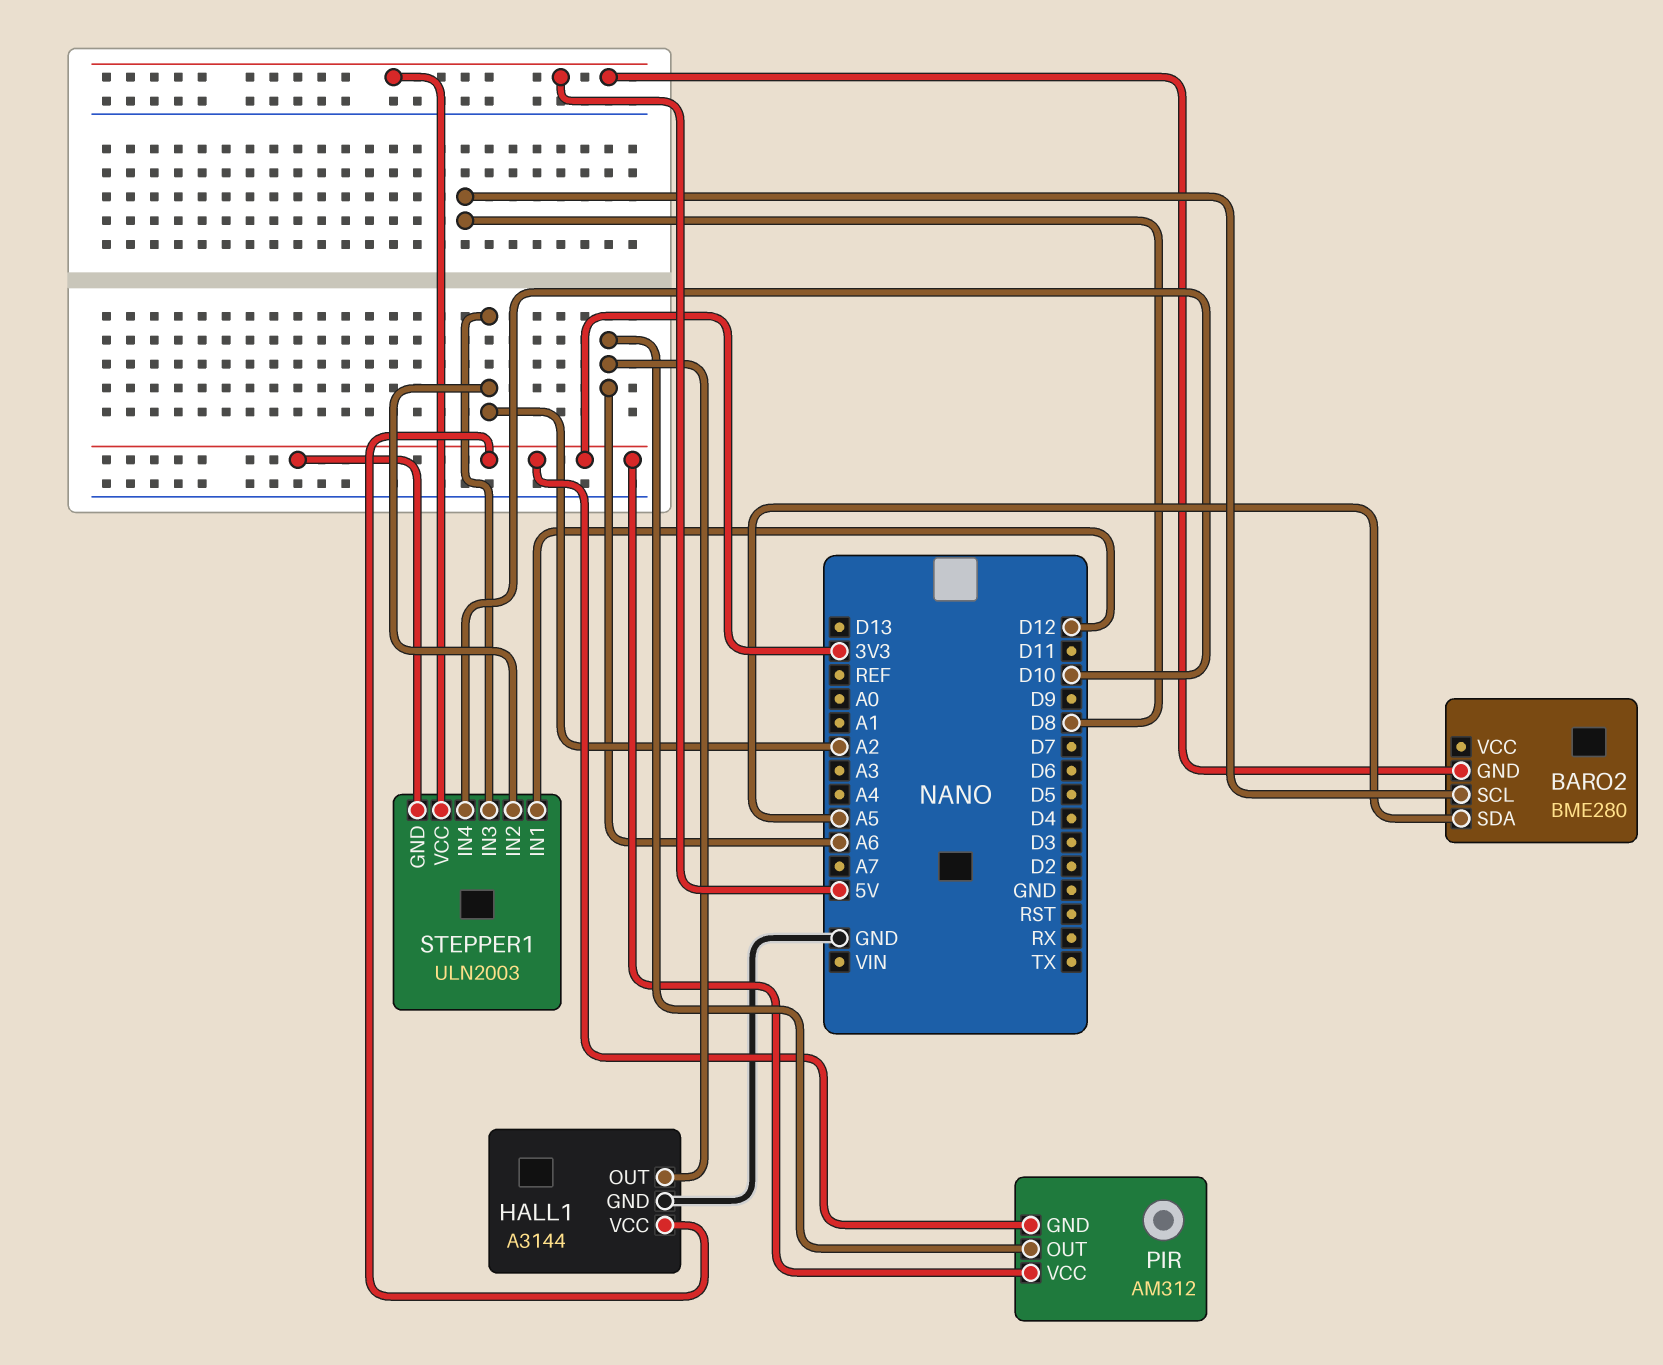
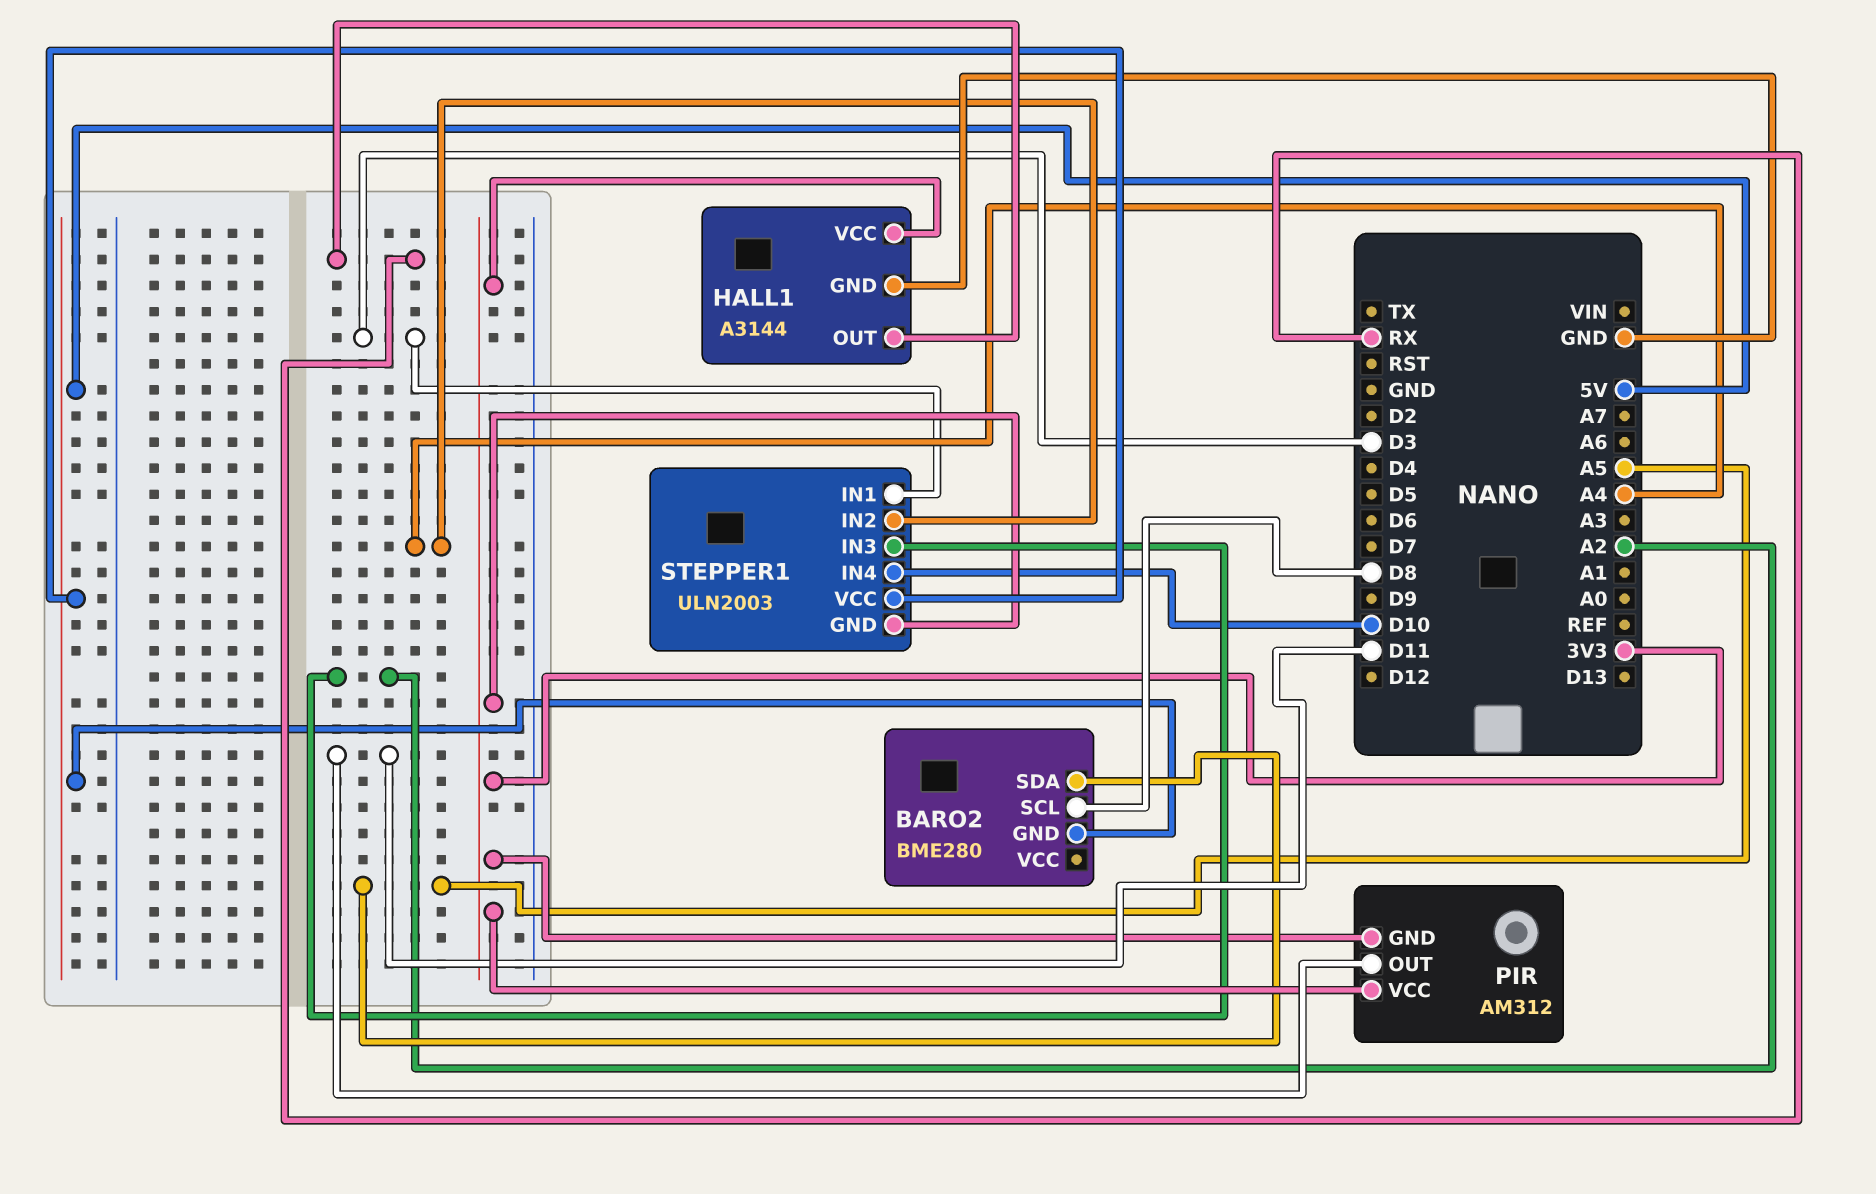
HALL1 pin OUT: A6 -> RX
PIR pin OUT: A6 -> D11
STEPPER1 pin IN1: D12 -> D3
STEPPER1 pin IN2: A2 -> A4

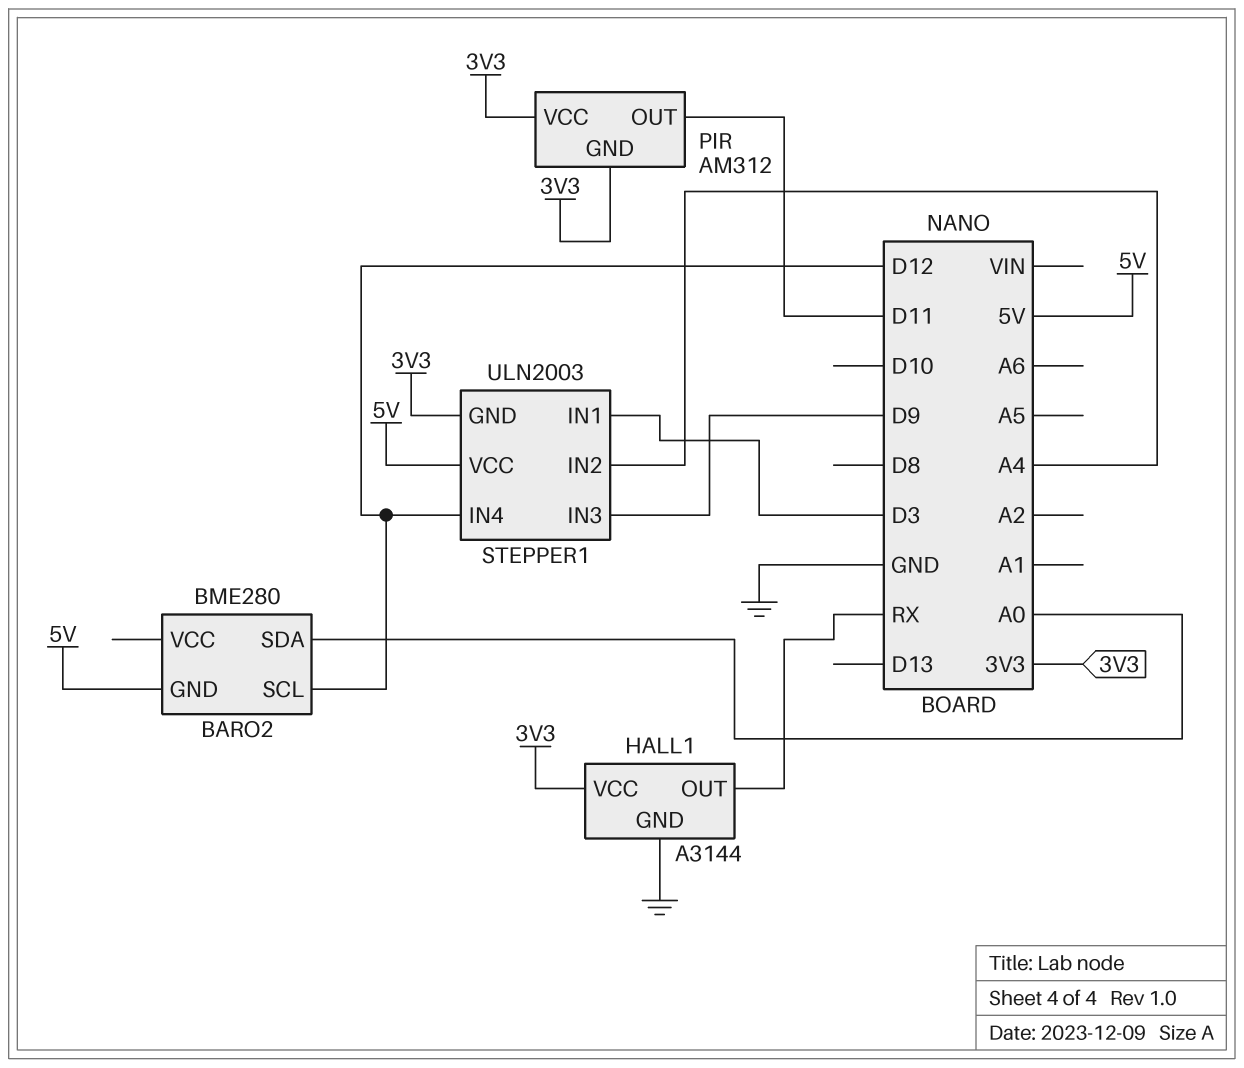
BARO2 pin SCL: D8 -> D12
BARO2 pin SDA: A5 -> A0
STEPPER1 pin IN3: A2 -> D9
STEPPER1 pin IN4: D10 -> D12

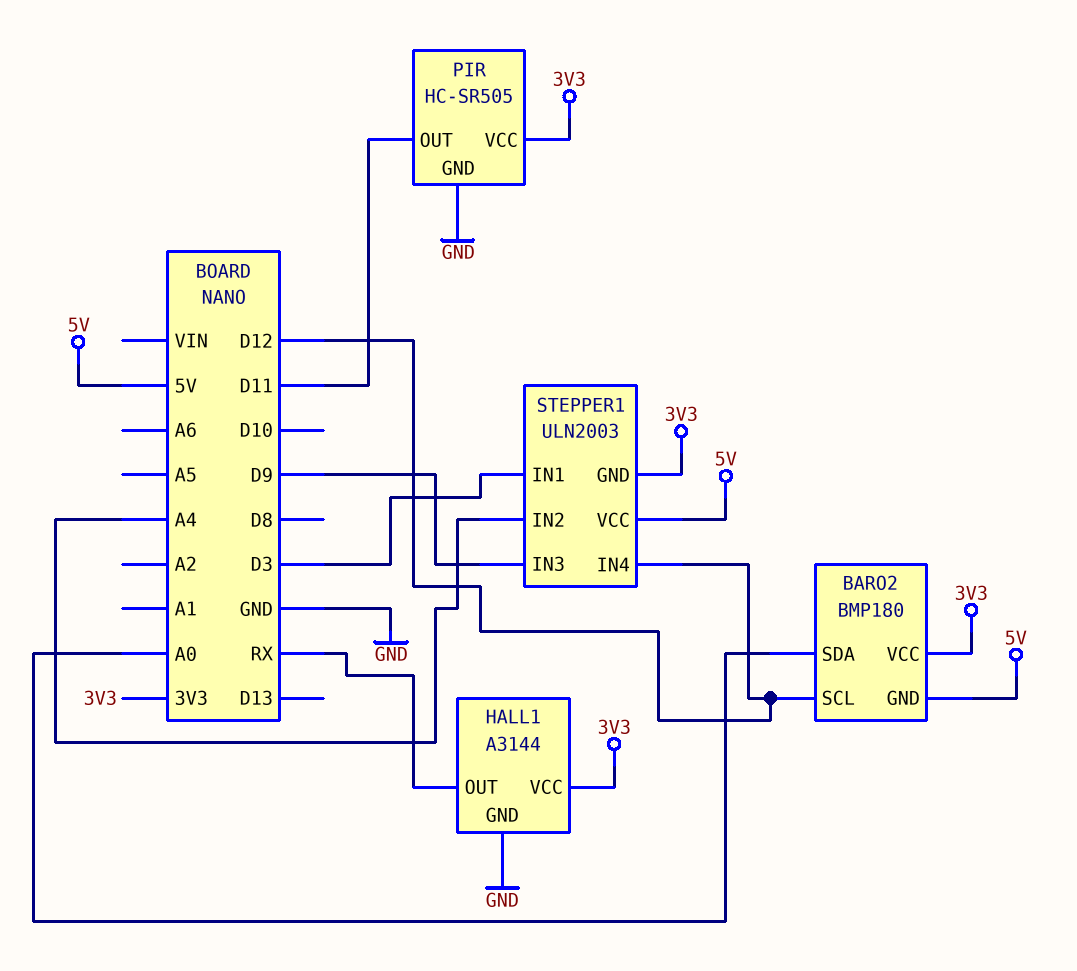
BARO2: BME280 -> BMP180
BARO2 pin VCC: none -> 3V3
PIR: AM312 -> HC-SR505
PIR pin GND: 3V3 -> GND

